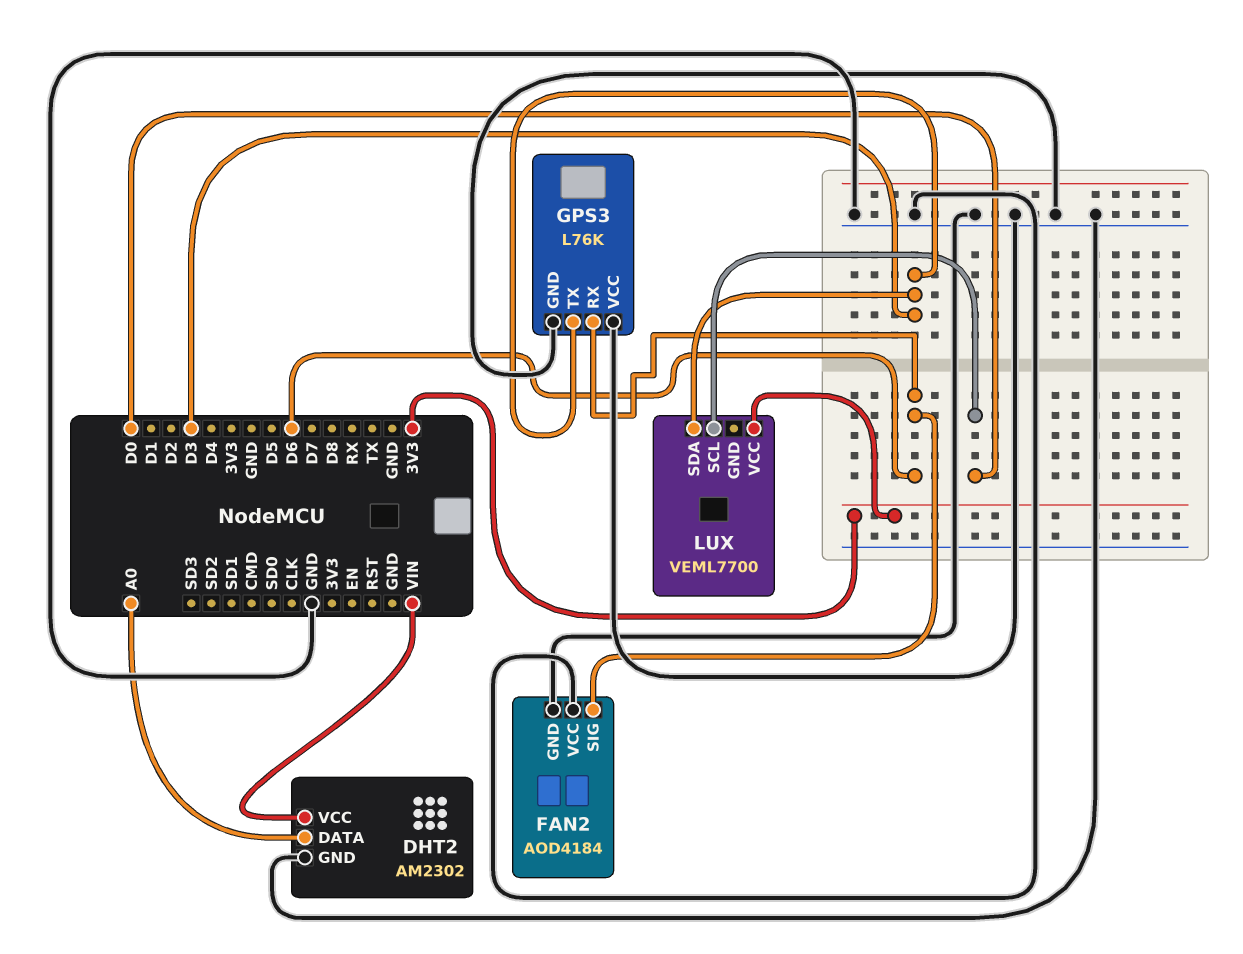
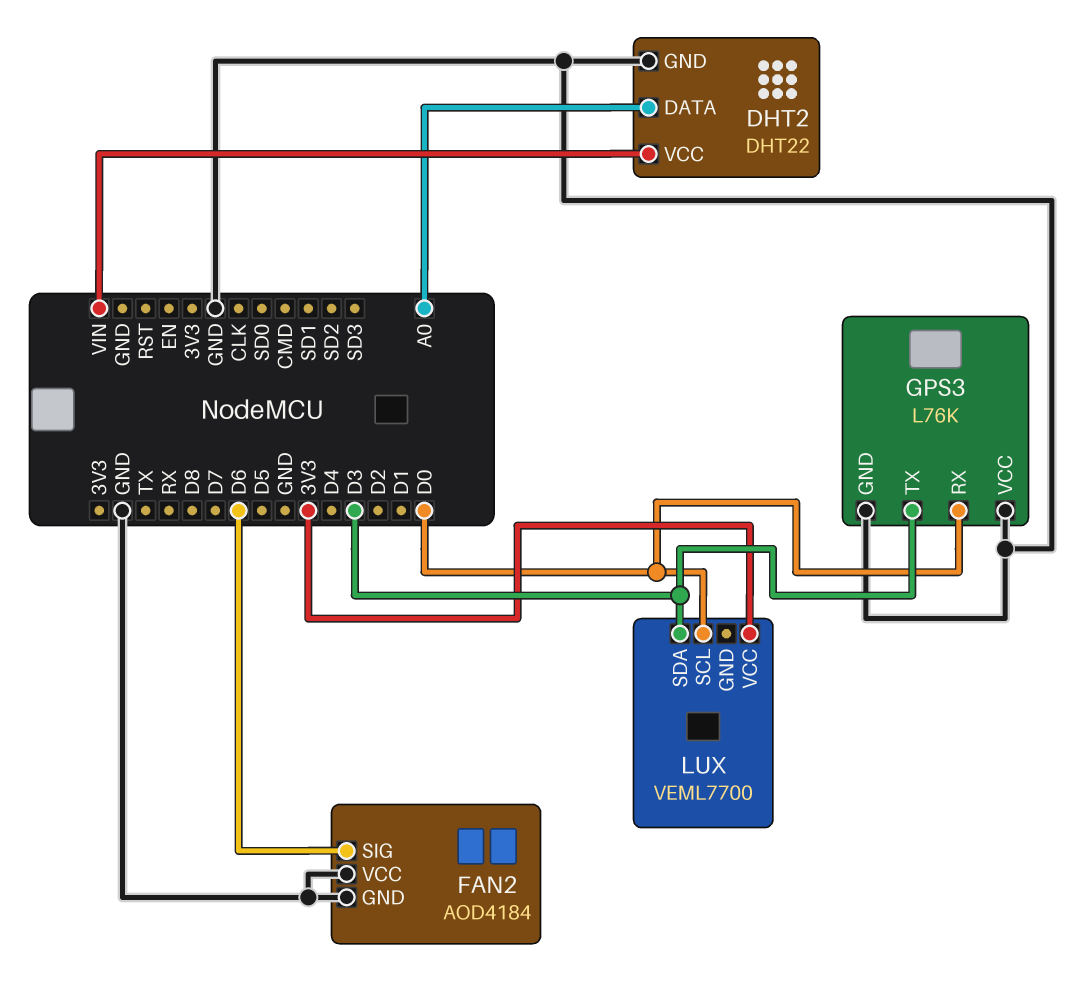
DHT2: AM2302 -> DHT22
GPS3 pin RX: D6 -> D0

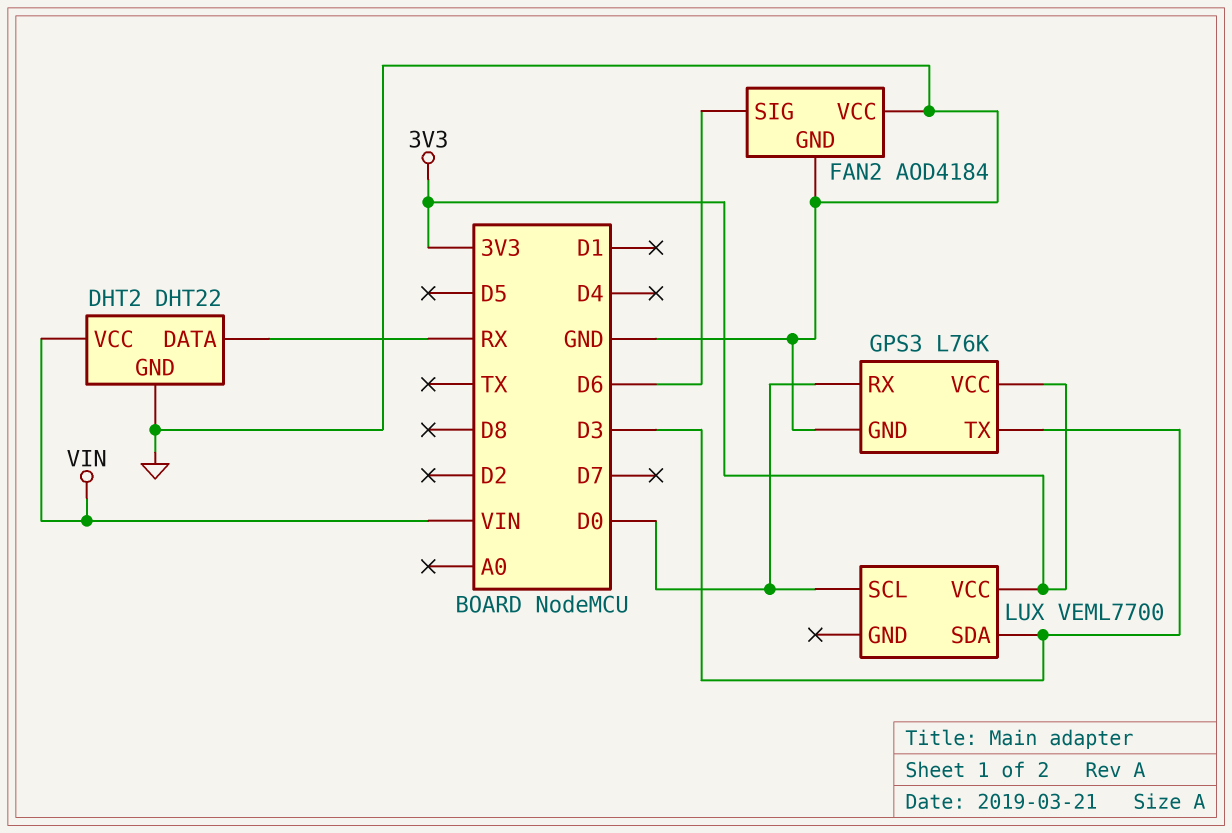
DHT2 pin DATA: A0 -> RX
GPS3 pin VCC: GND -> 3V3

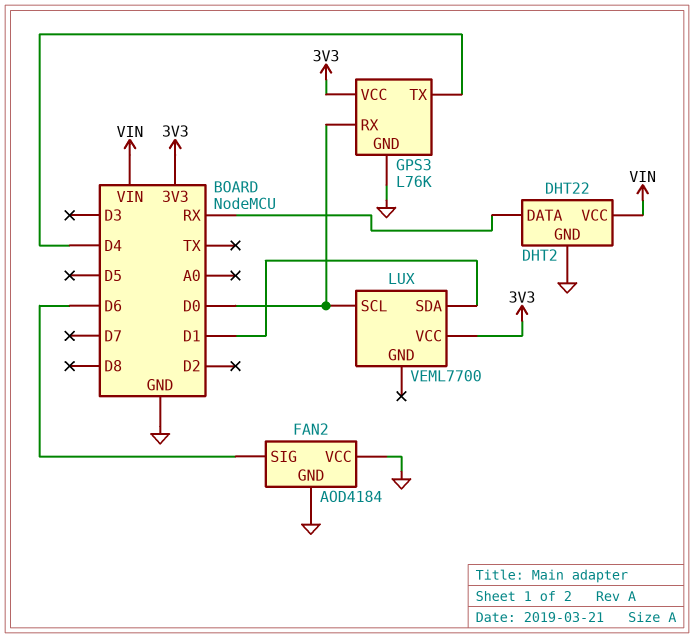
GPS3 pin TX: D3 -> D4
LUX pin SDA: D3 -> D1

